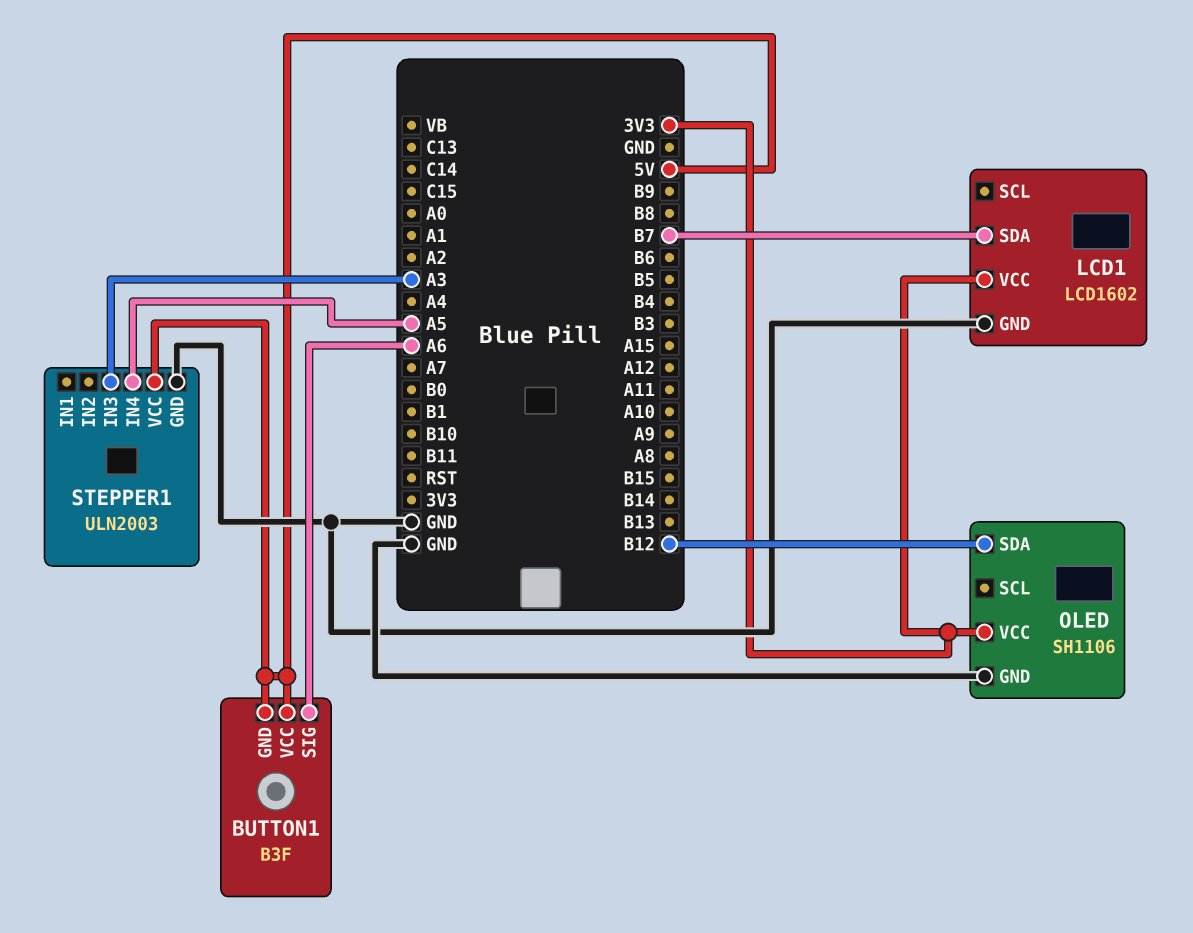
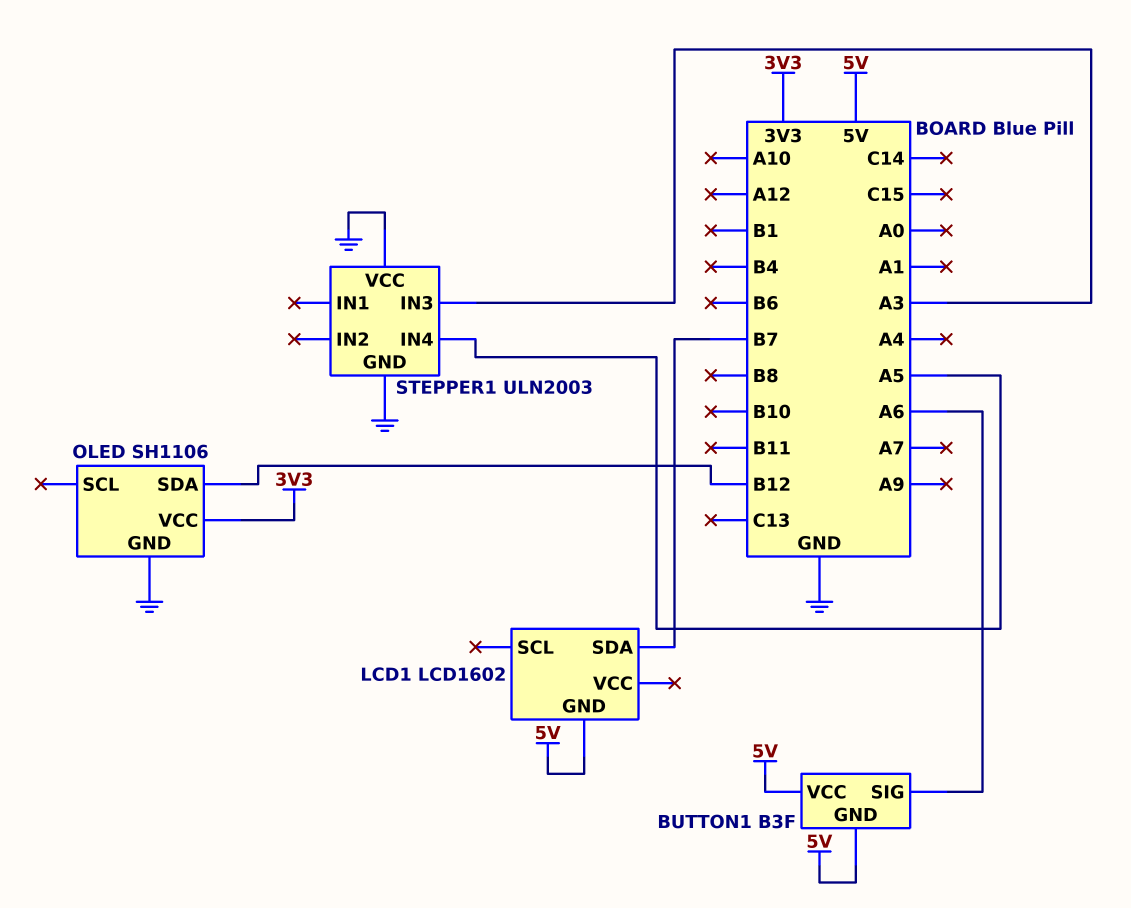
LCD1 pin GND: GND -> 5V
LCD1 pin VCC: 3V3 -> none
STEPPER1 pin VCC: 5V -> GND

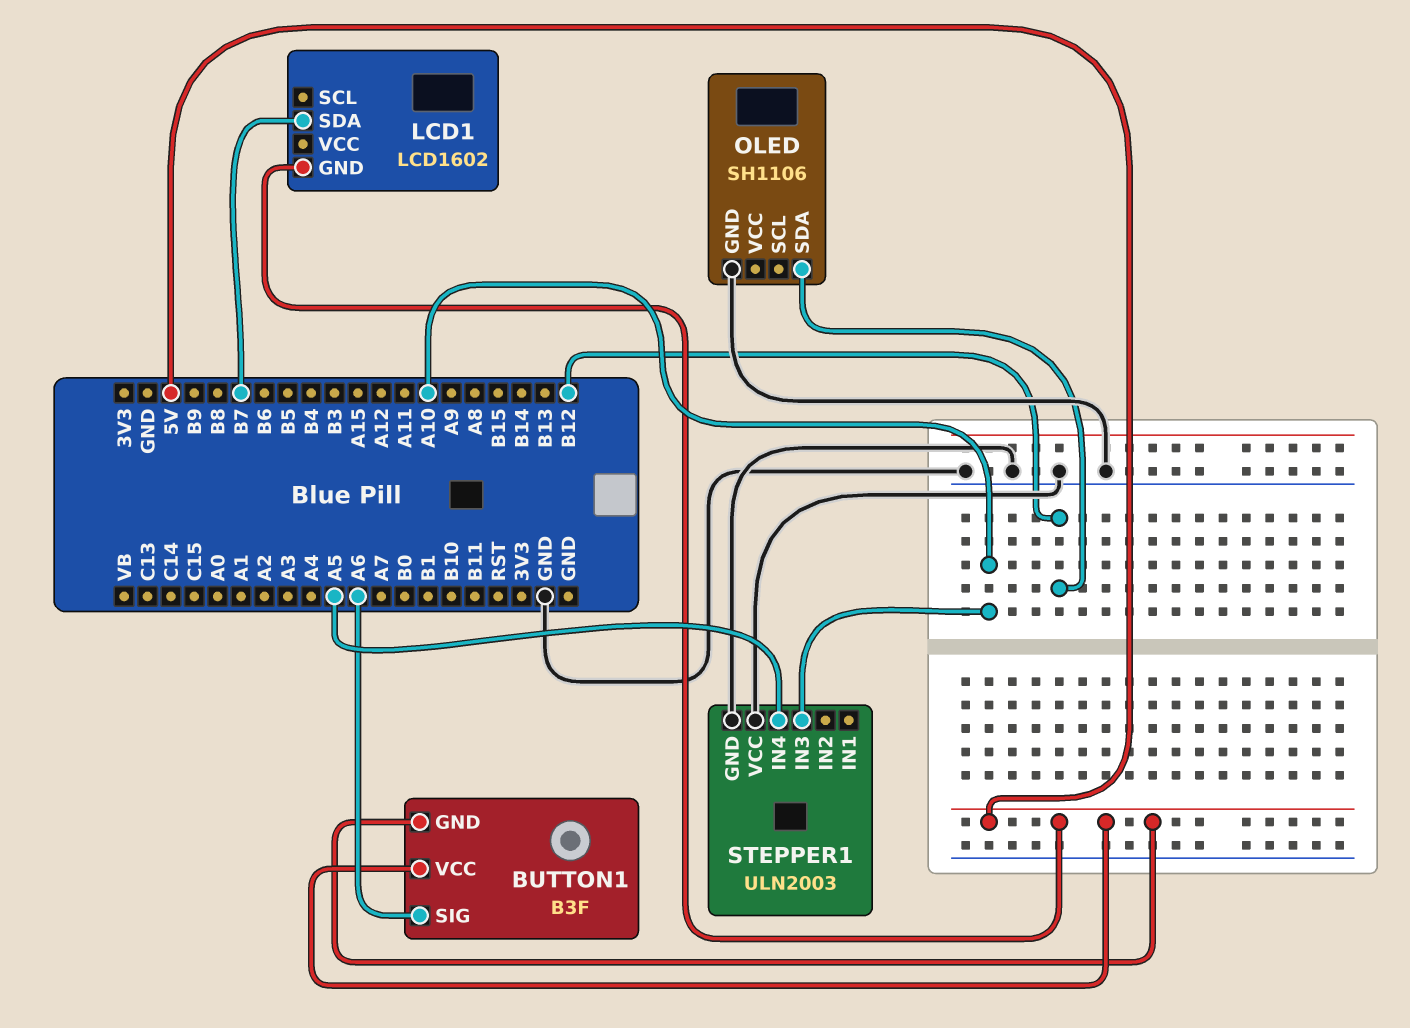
OLED pin VCC: 3V3 -> none
STEPPER1 pin IN3: A3 -> A10

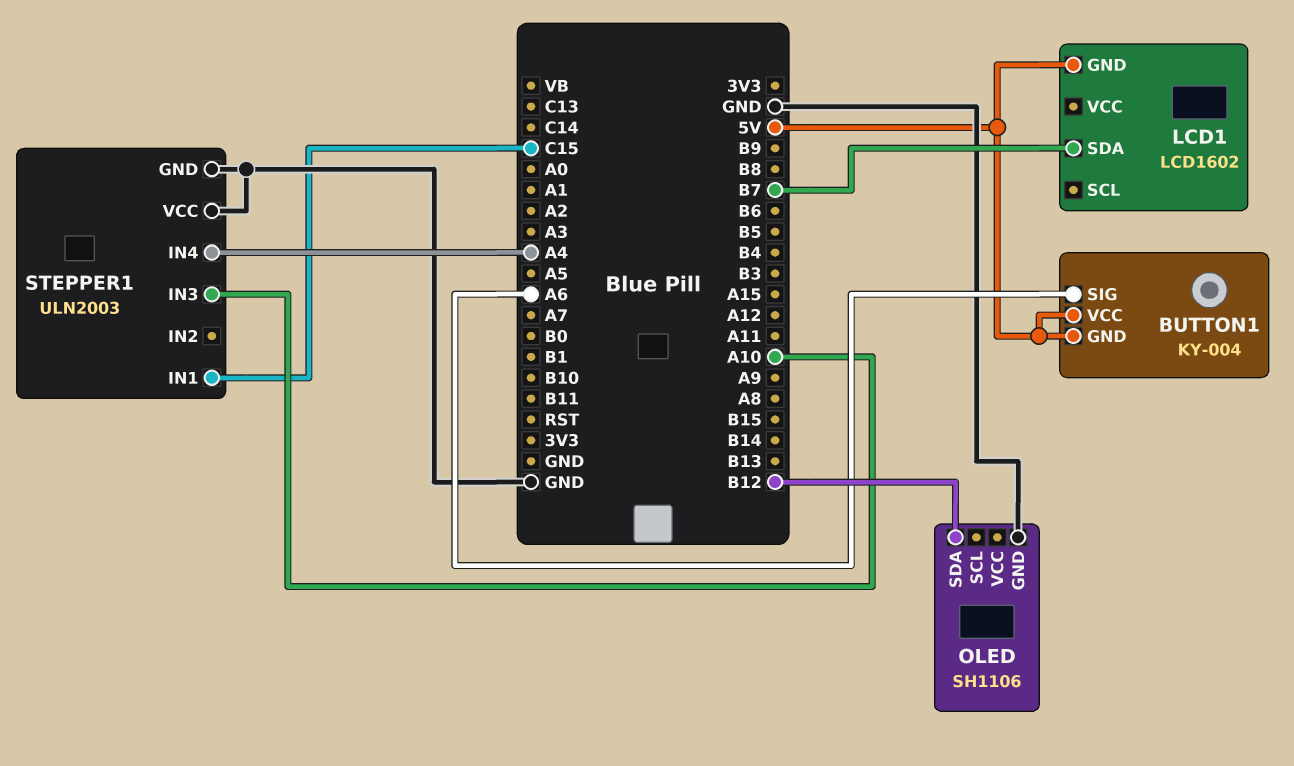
BUTTON1: B3F -> KY-004
STEPPER1 pin IN1: none -> C15
STEPPER1 pin IN4: A5 -> A4

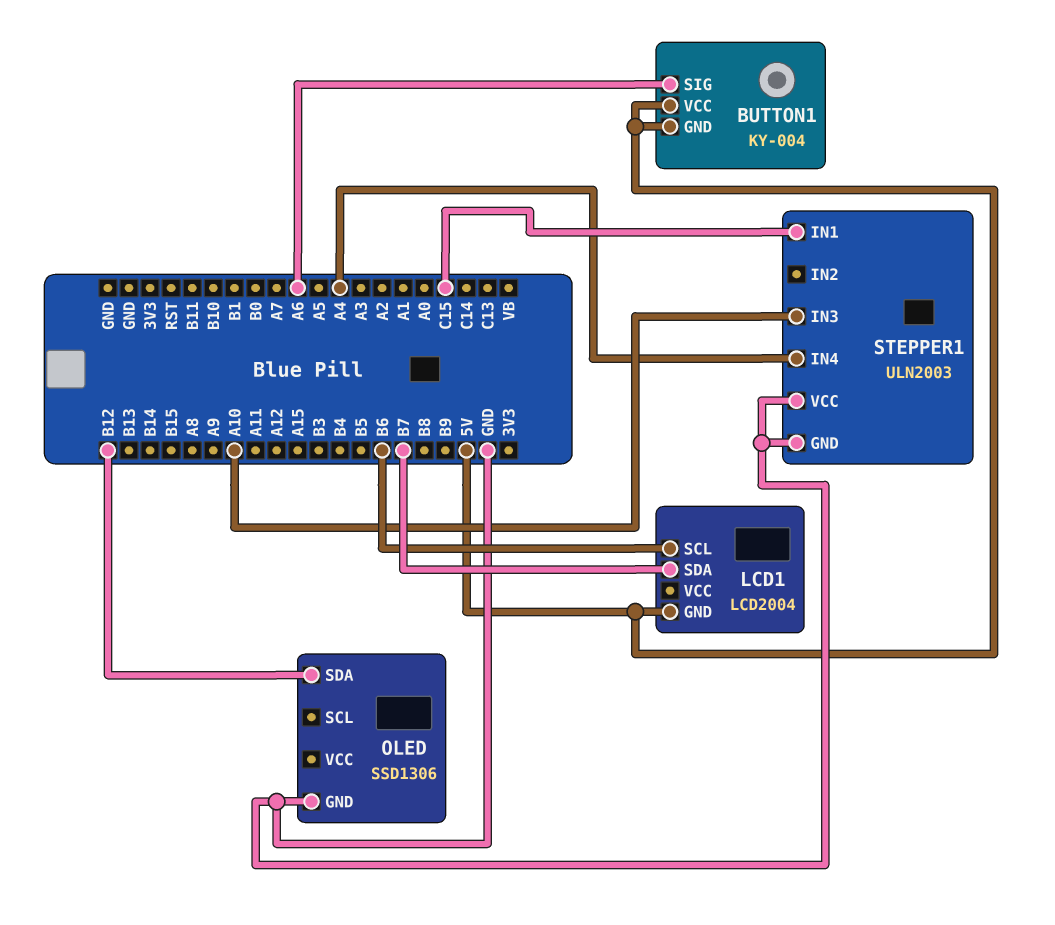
LCD1: LCD1602 -> LCD2004
LCD1 pin SCL: none -> B6
OLED: SH1106 -> SSD1306

